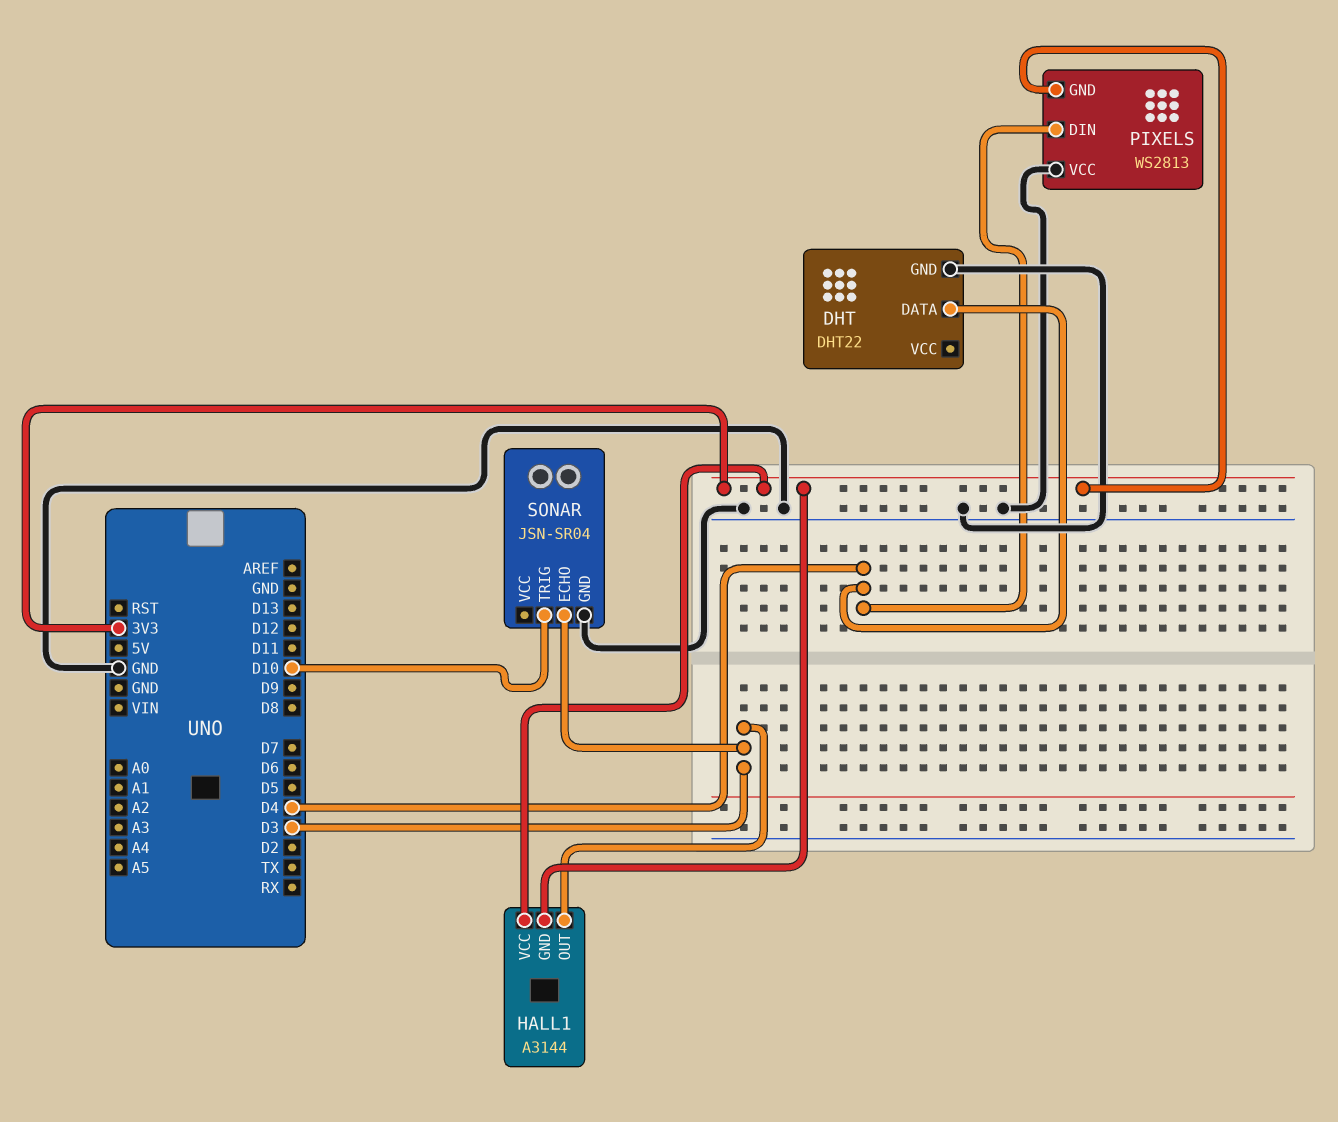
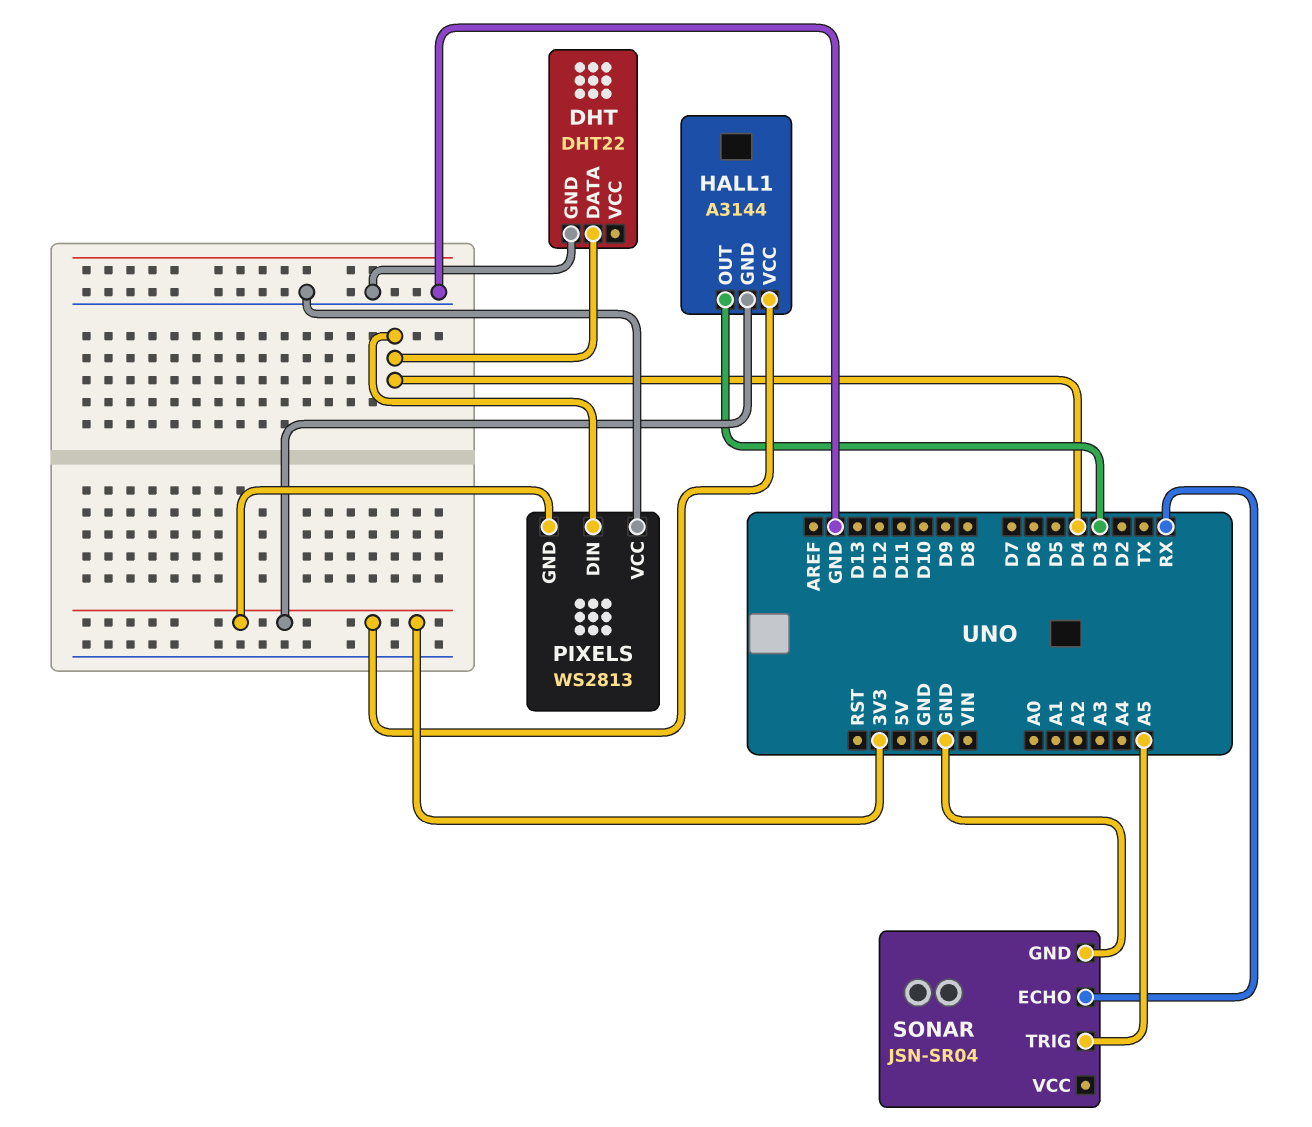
SONAR pin ECHO: D3 -> RX
SONAR pin TRIG: D10 -> A5

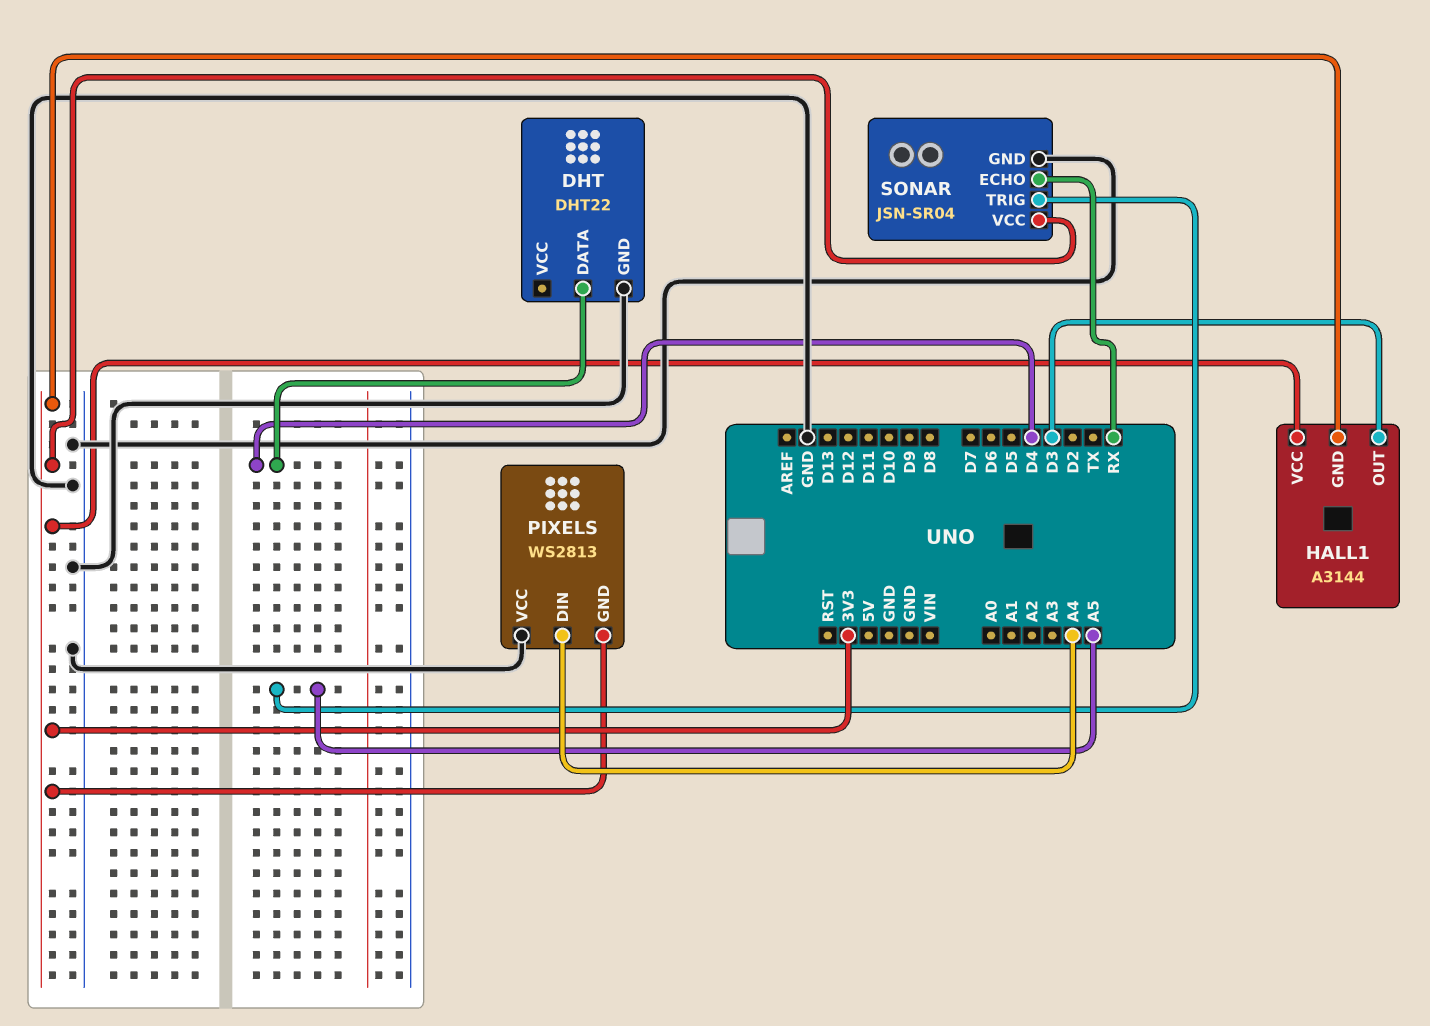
PIXELS pin DIN: D4 -> A4
SONAR pin VCC: none -> 3V3

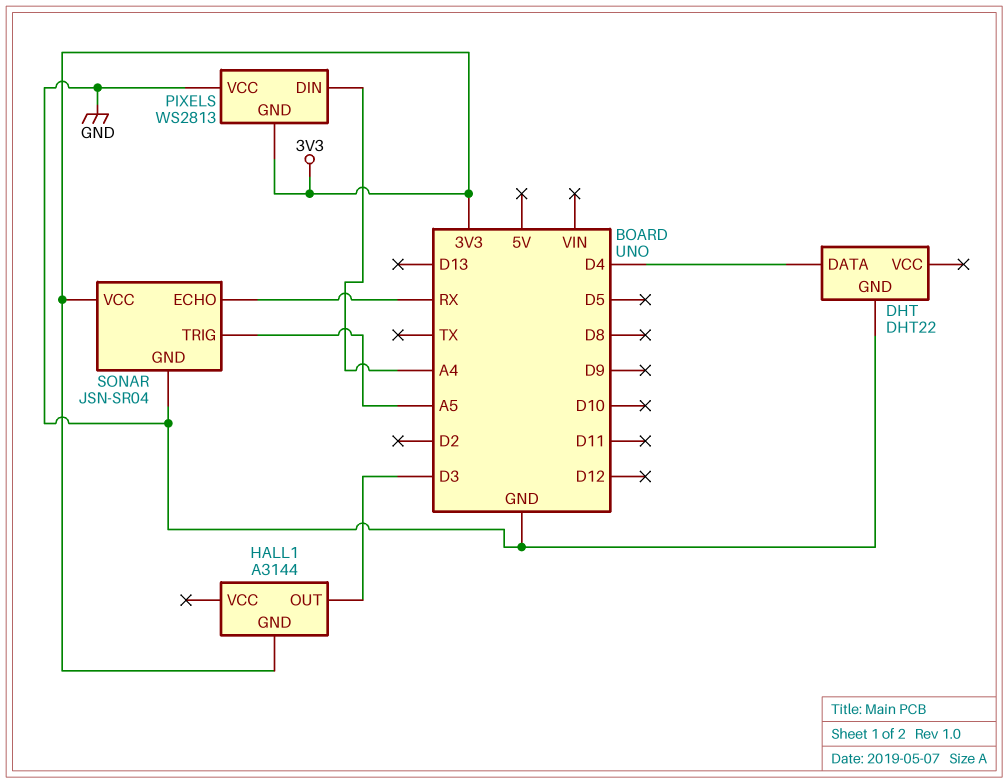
HALL1 pin VCC: 3V3 -> none

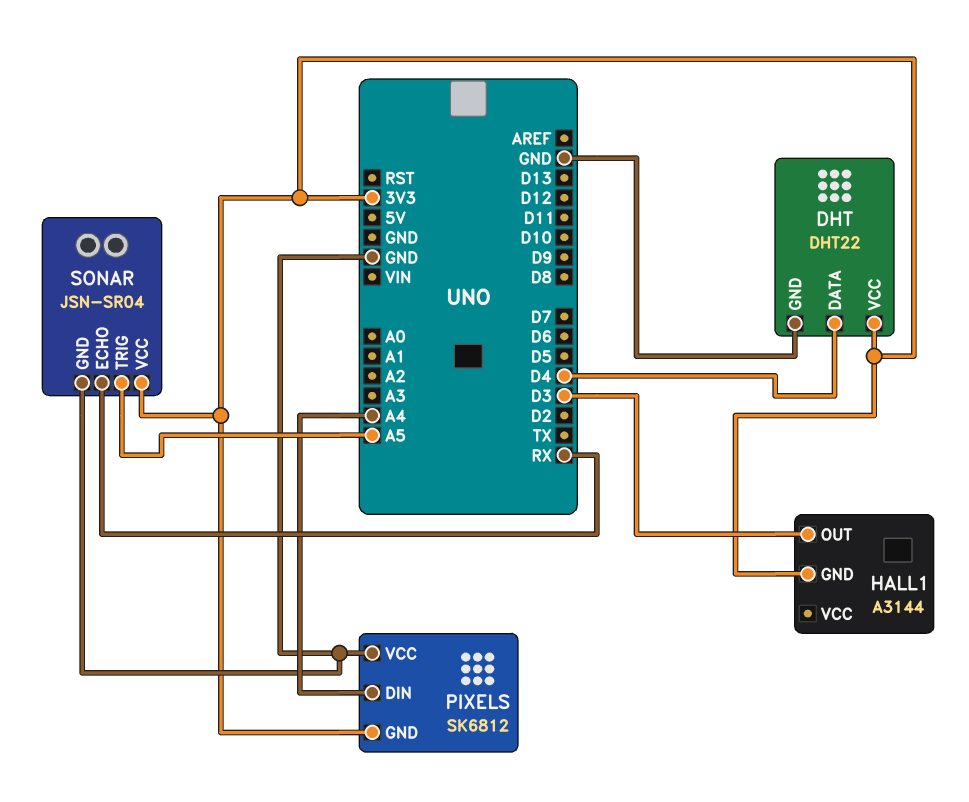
DHT pin VCC: none -> 3V3
PIXELS: WS2813 -> SK6812

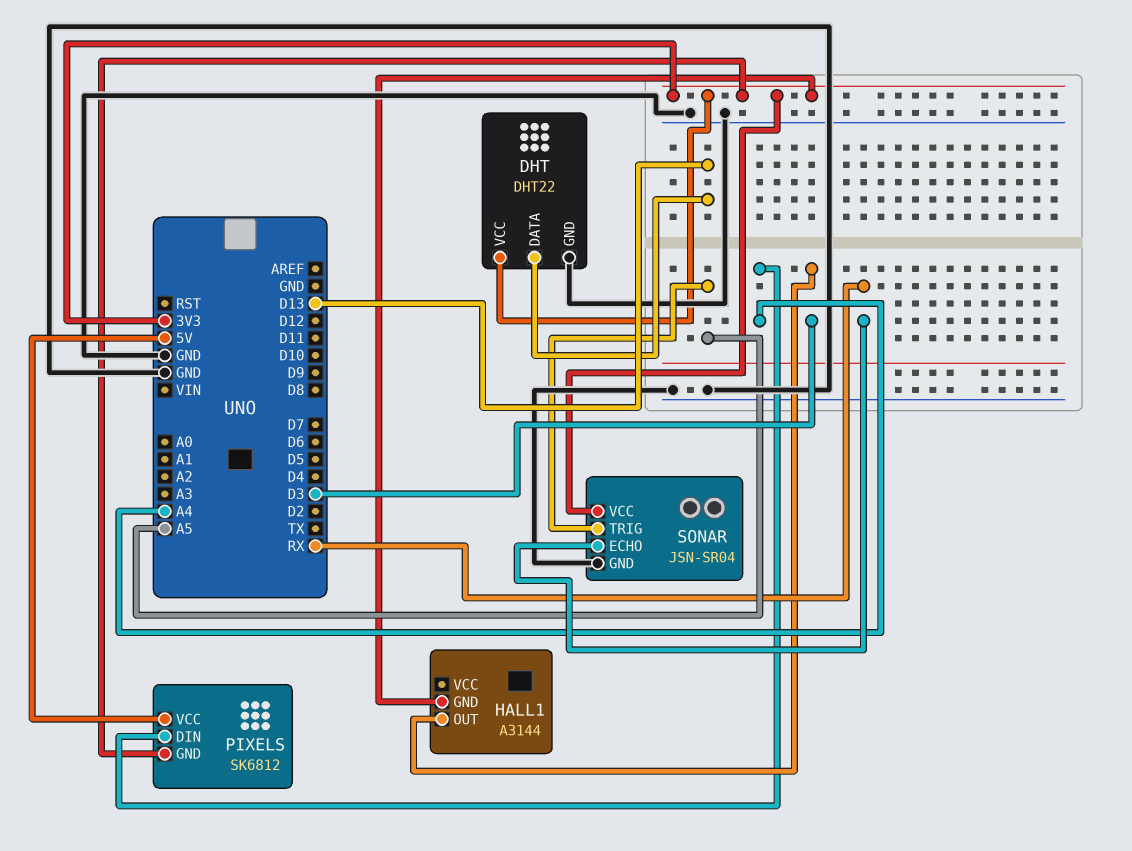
DHT pin DATA: D4 -> D13
PIXELS pin VCC: GND -> 5V

